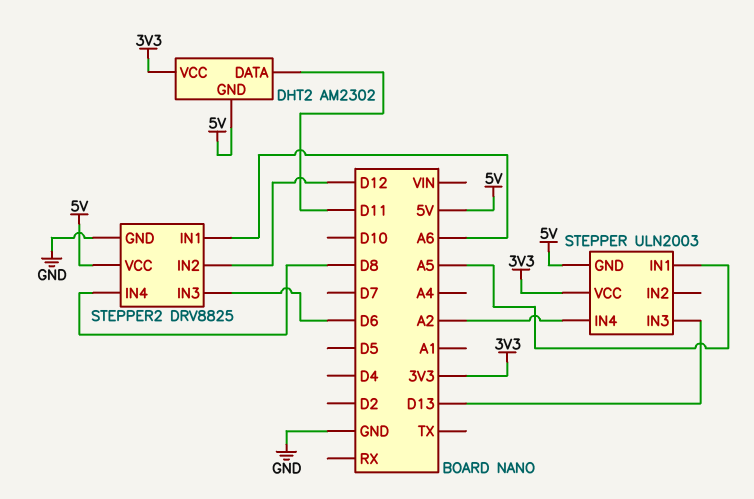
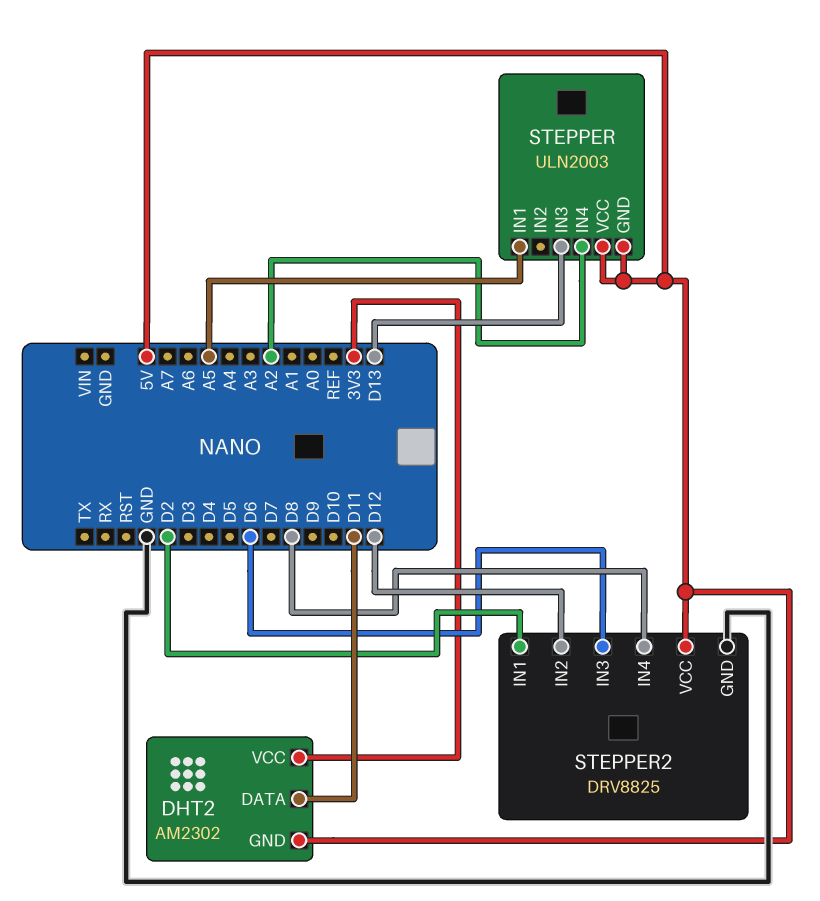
STEPPER pin VCC: 3V3 -> 5V
STEPPER2 pin IN1: A6 -> D2

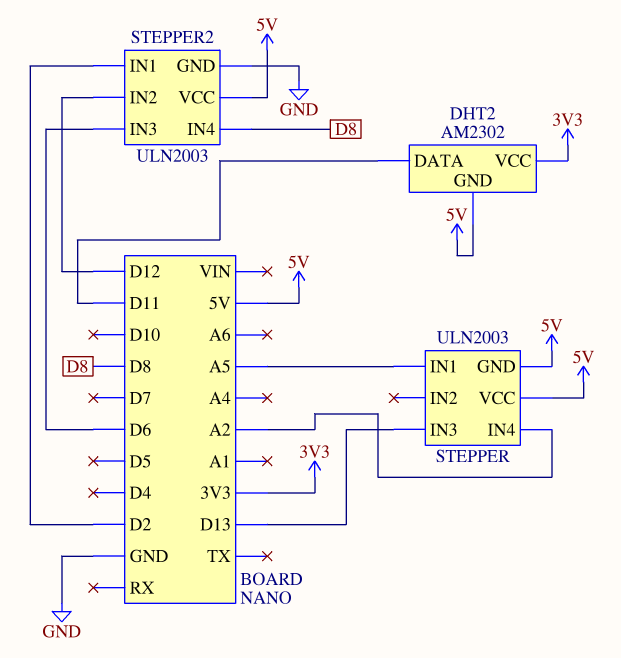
STEPPER2: DRV8825 -> ULN2003

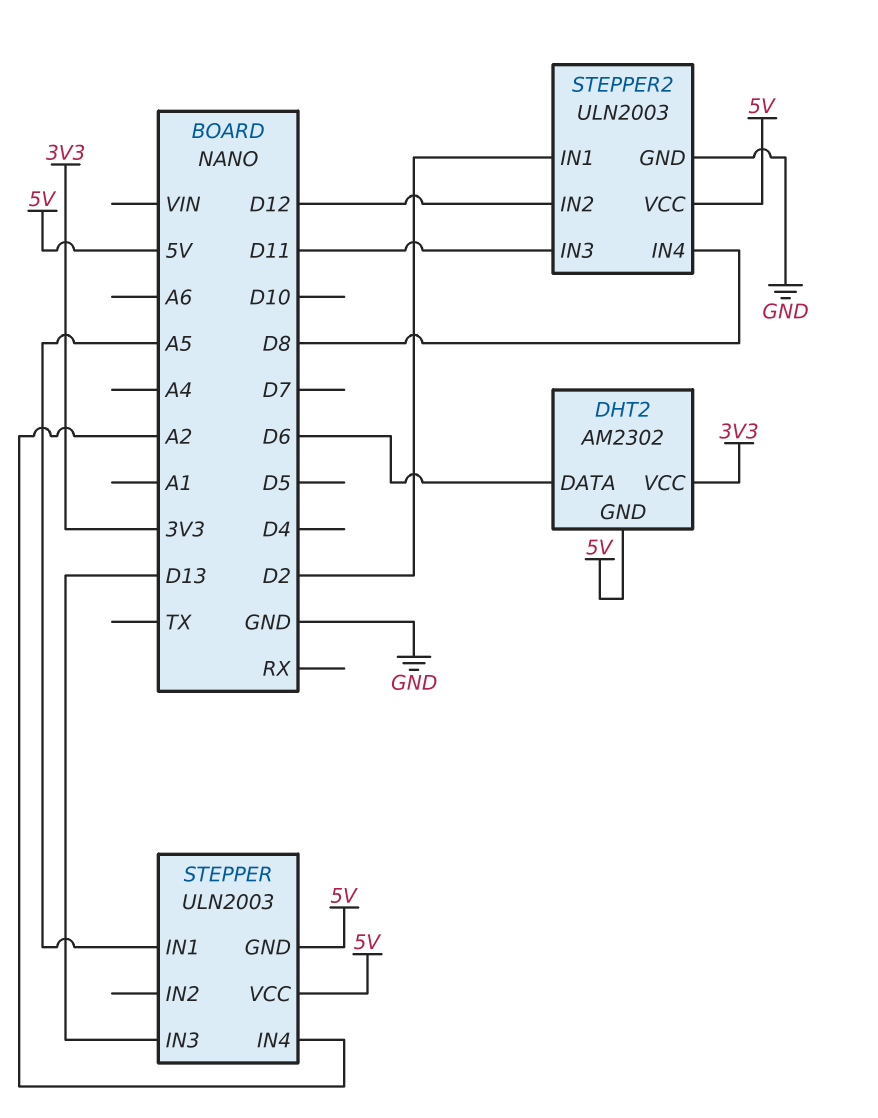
DHT2 pin DATA: D11 -> D6
STEPPER2 pin IN3: D6 -> D11

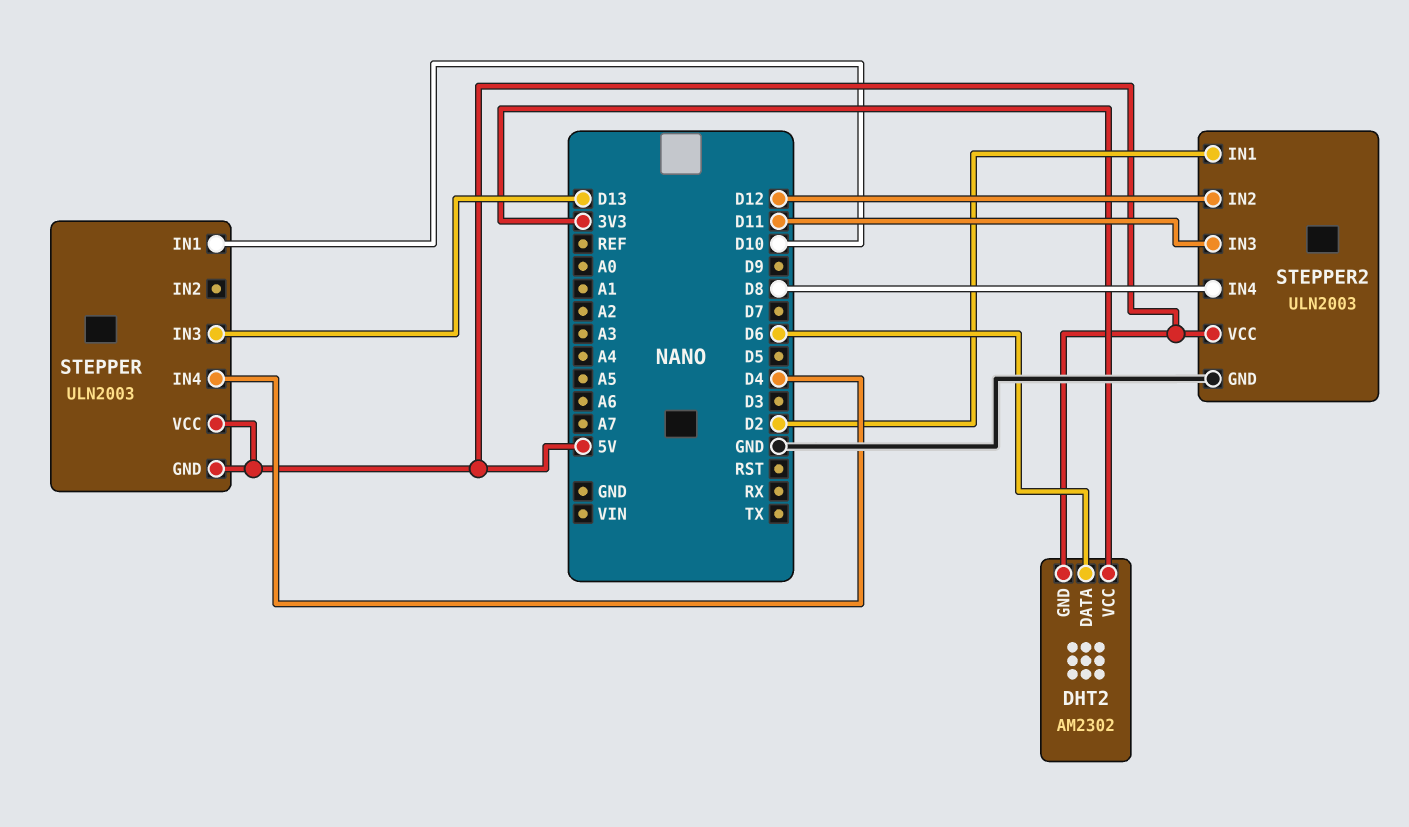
STEPPER pin IN1: A5 -> D10
STEPPER pin IN4: A2 -> D4

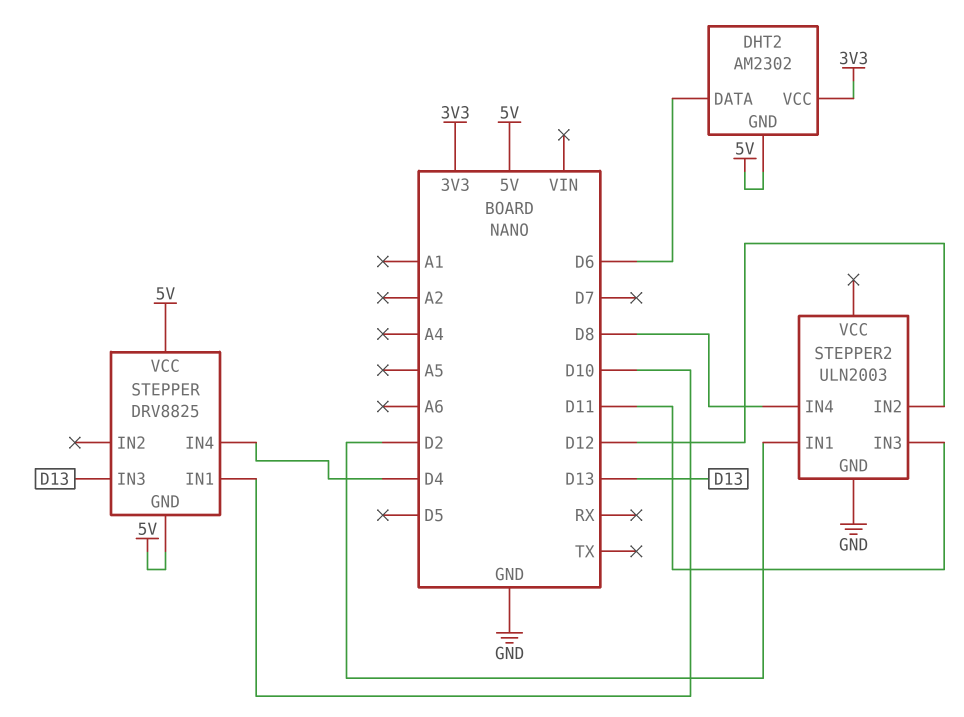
STEPPER: ULN2003 -> DRV8825
STEPPER2 pin VCC: 5V -> none

